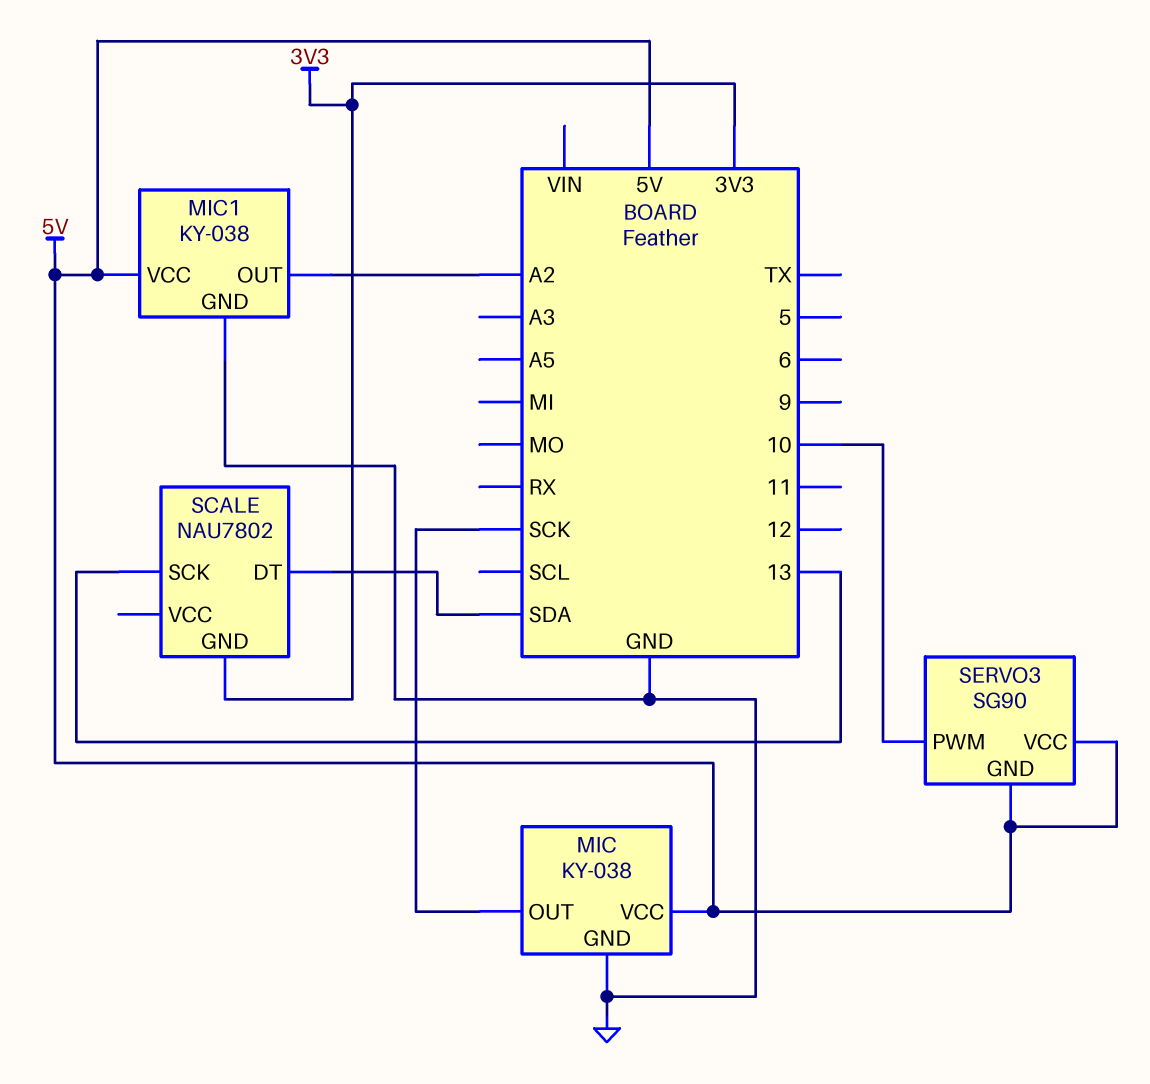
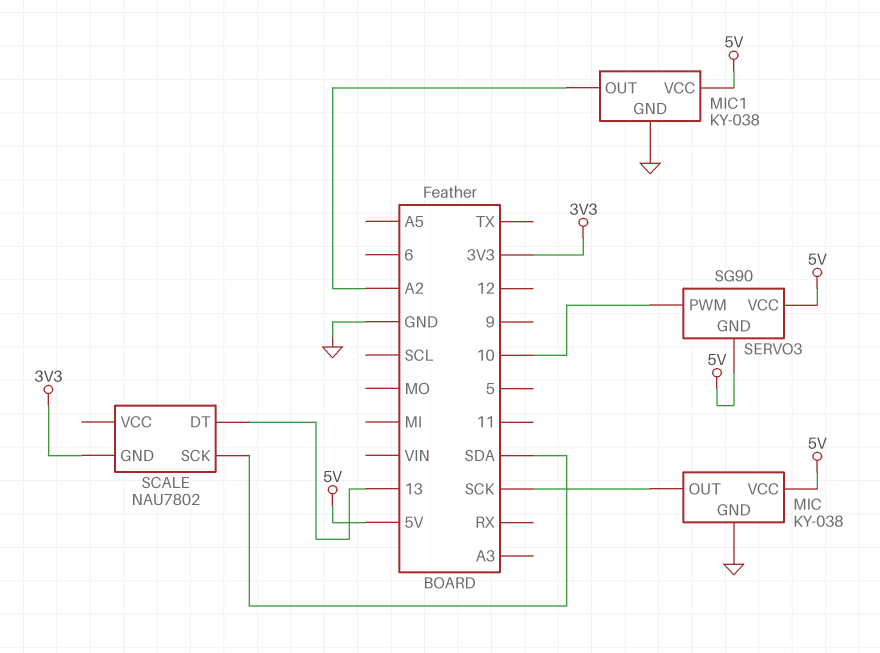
SCALE pin DT: SDA -> 13
SCALE pin SCK: 13 -> SDA

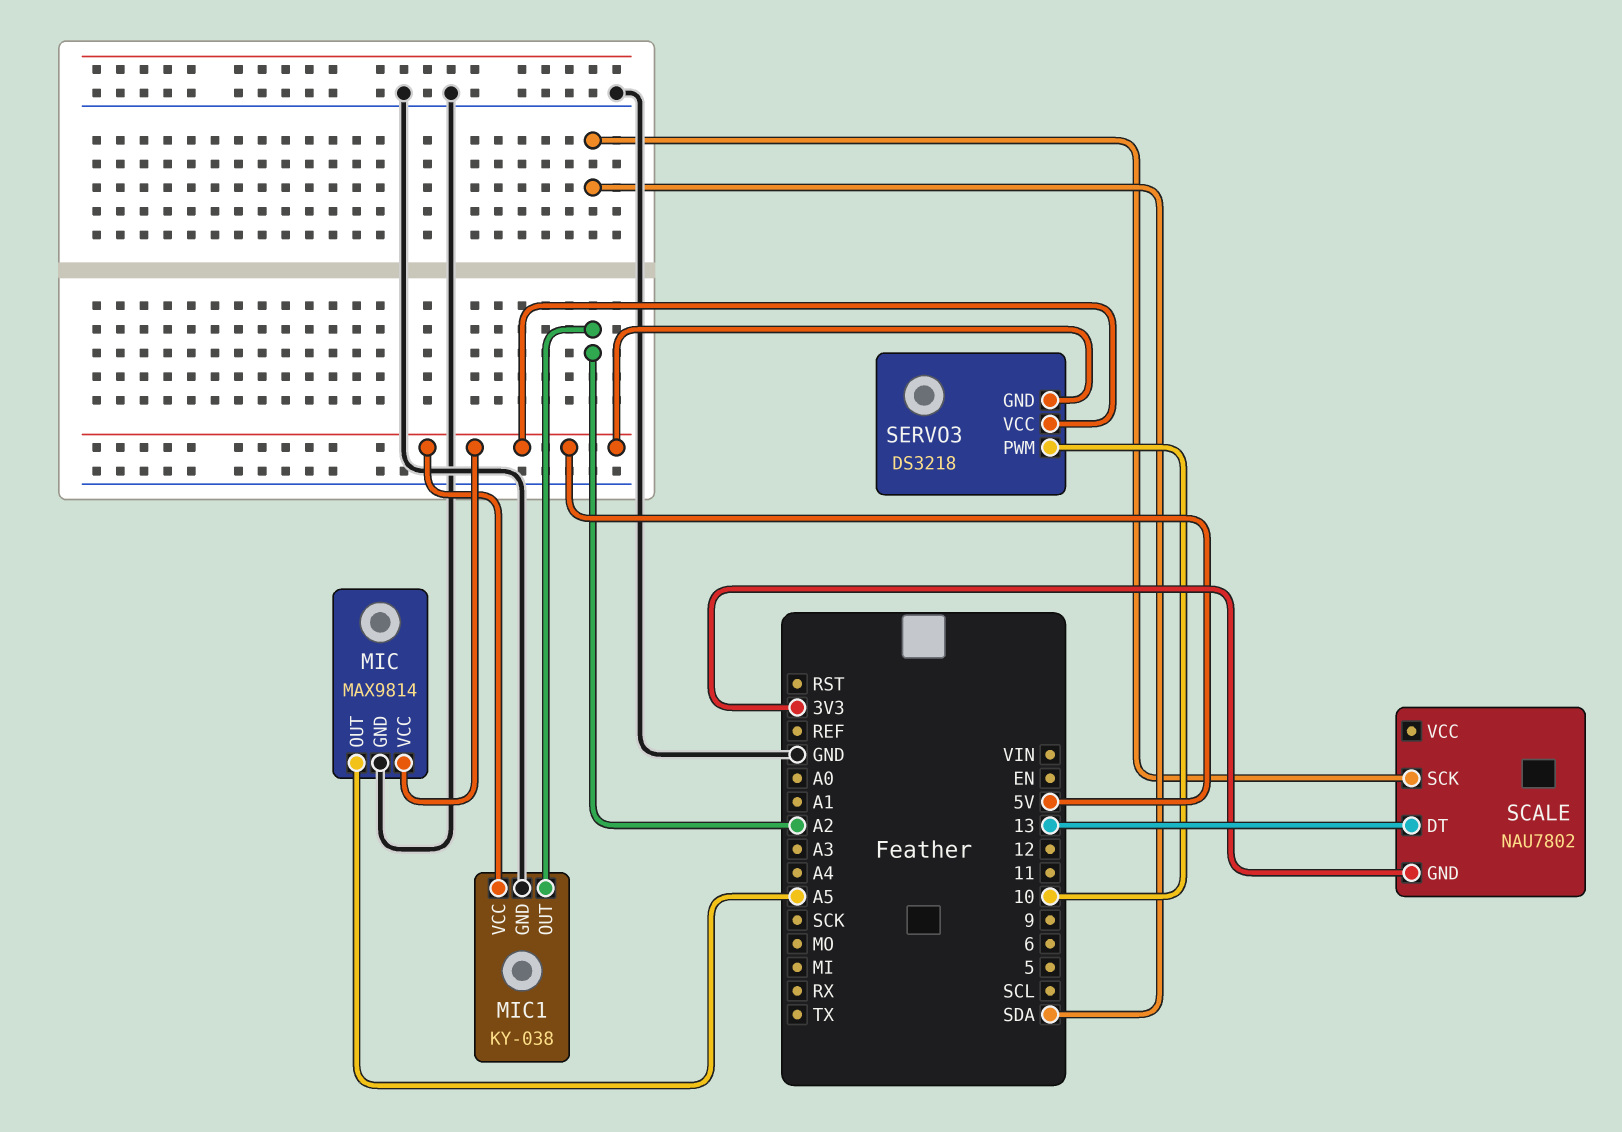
MIC: KY-038 -> MAX9814
MIC pin OUT: SCK -> A5
SERVO3: SG90 -> DS3218

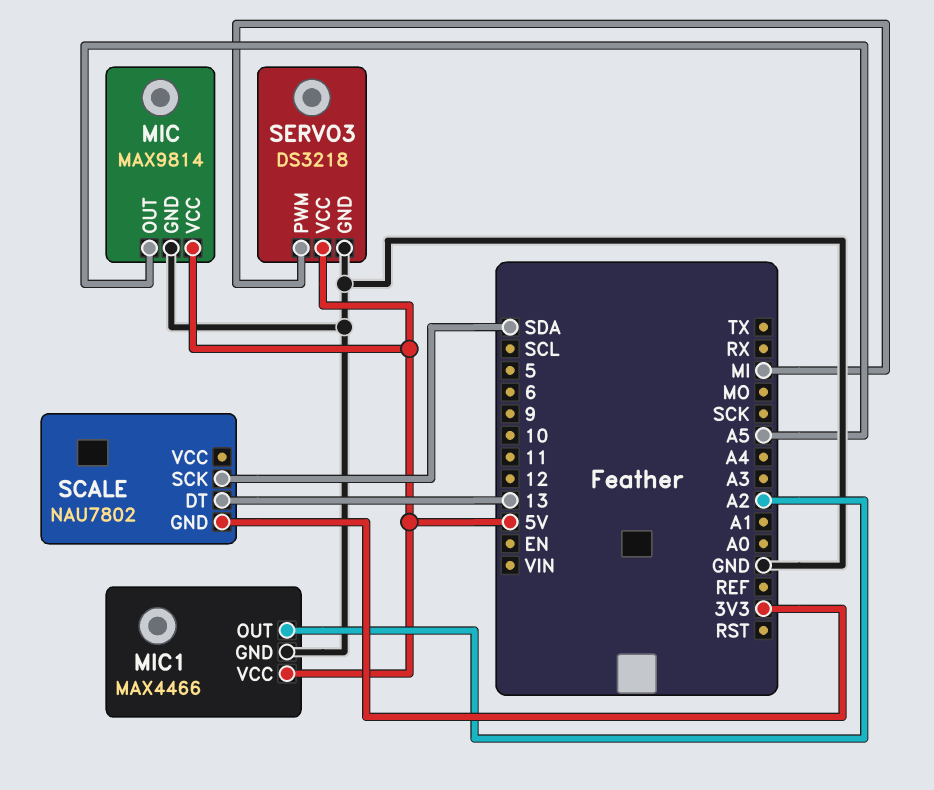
MIC1: KY-038 -> MAX4466
SERVO3 pin GND: 5V -> GND
SERVO3 pin PWM: 10 -> MI

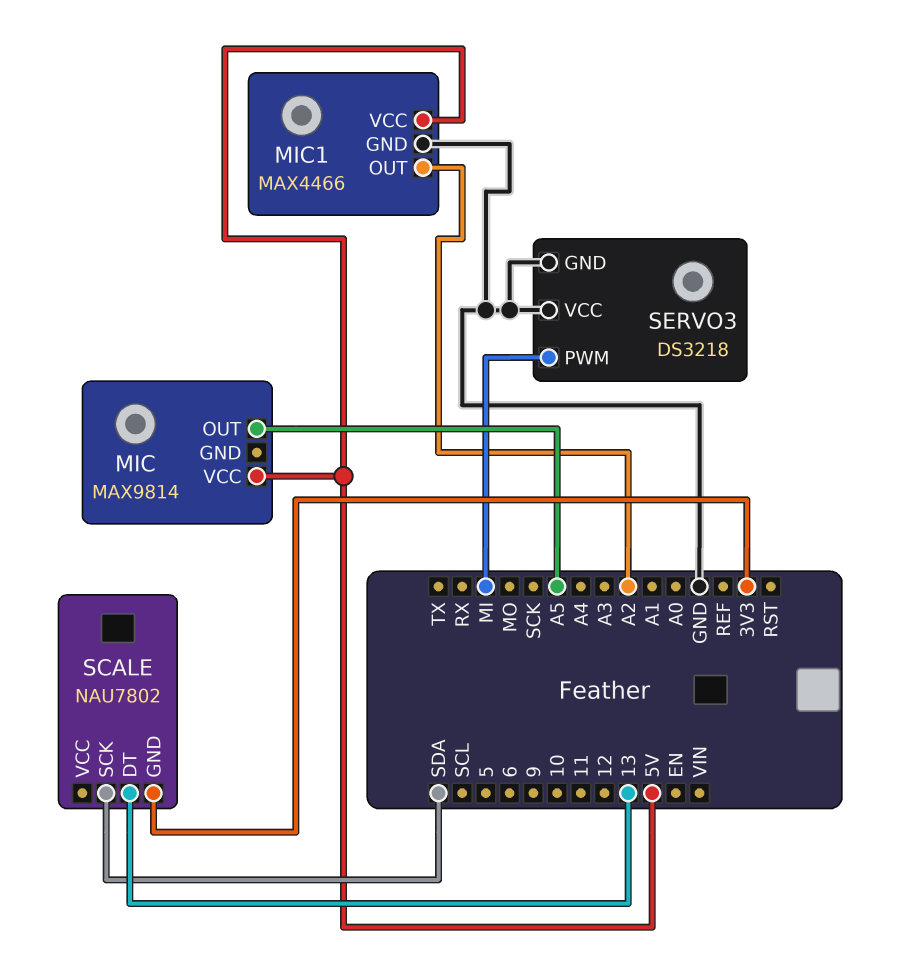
MIC pin GND: GND -> none
SERVO3 pin VCC: 5V -> GND

